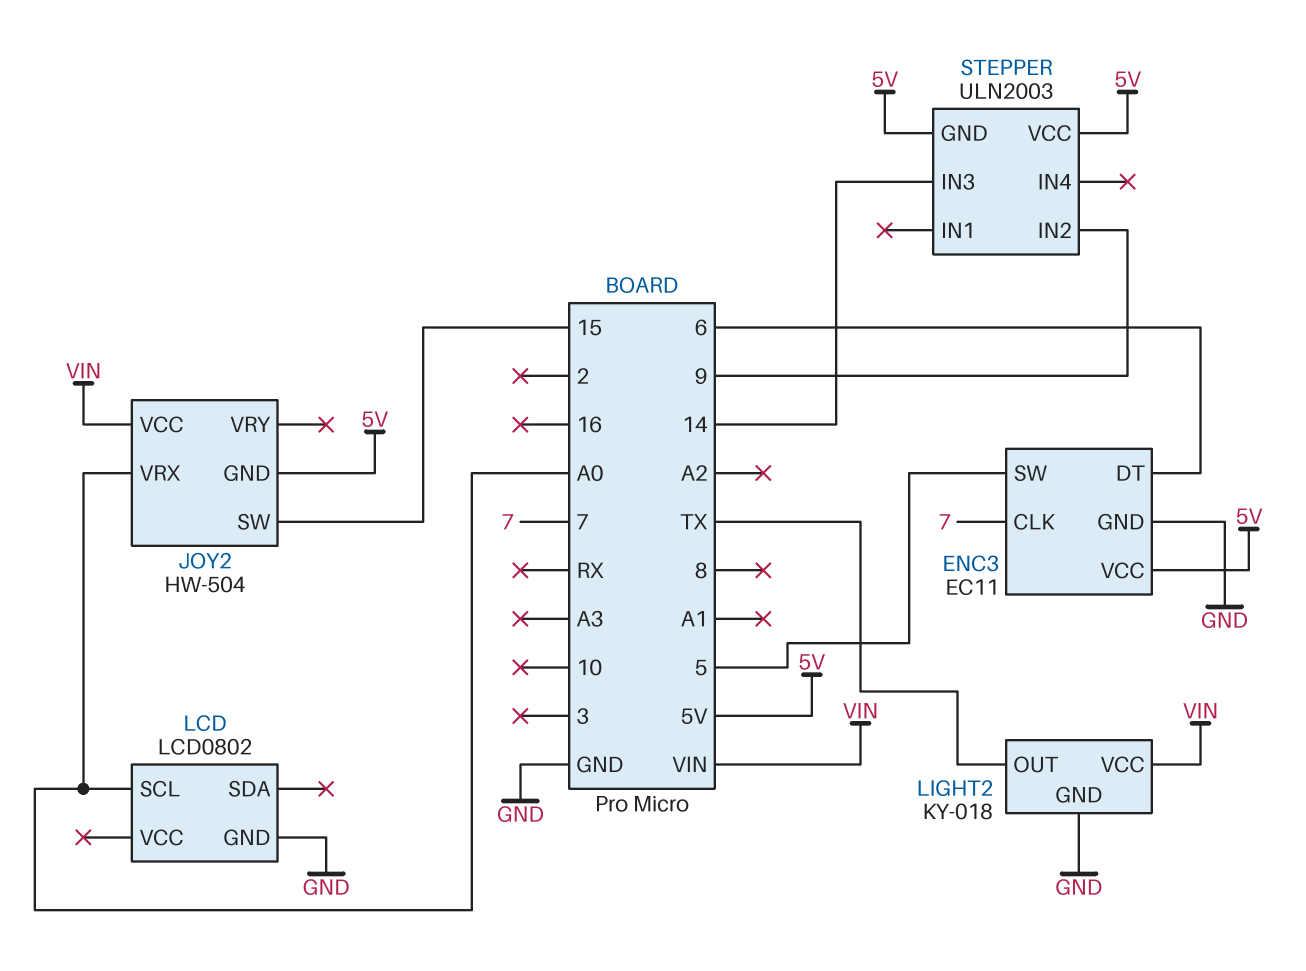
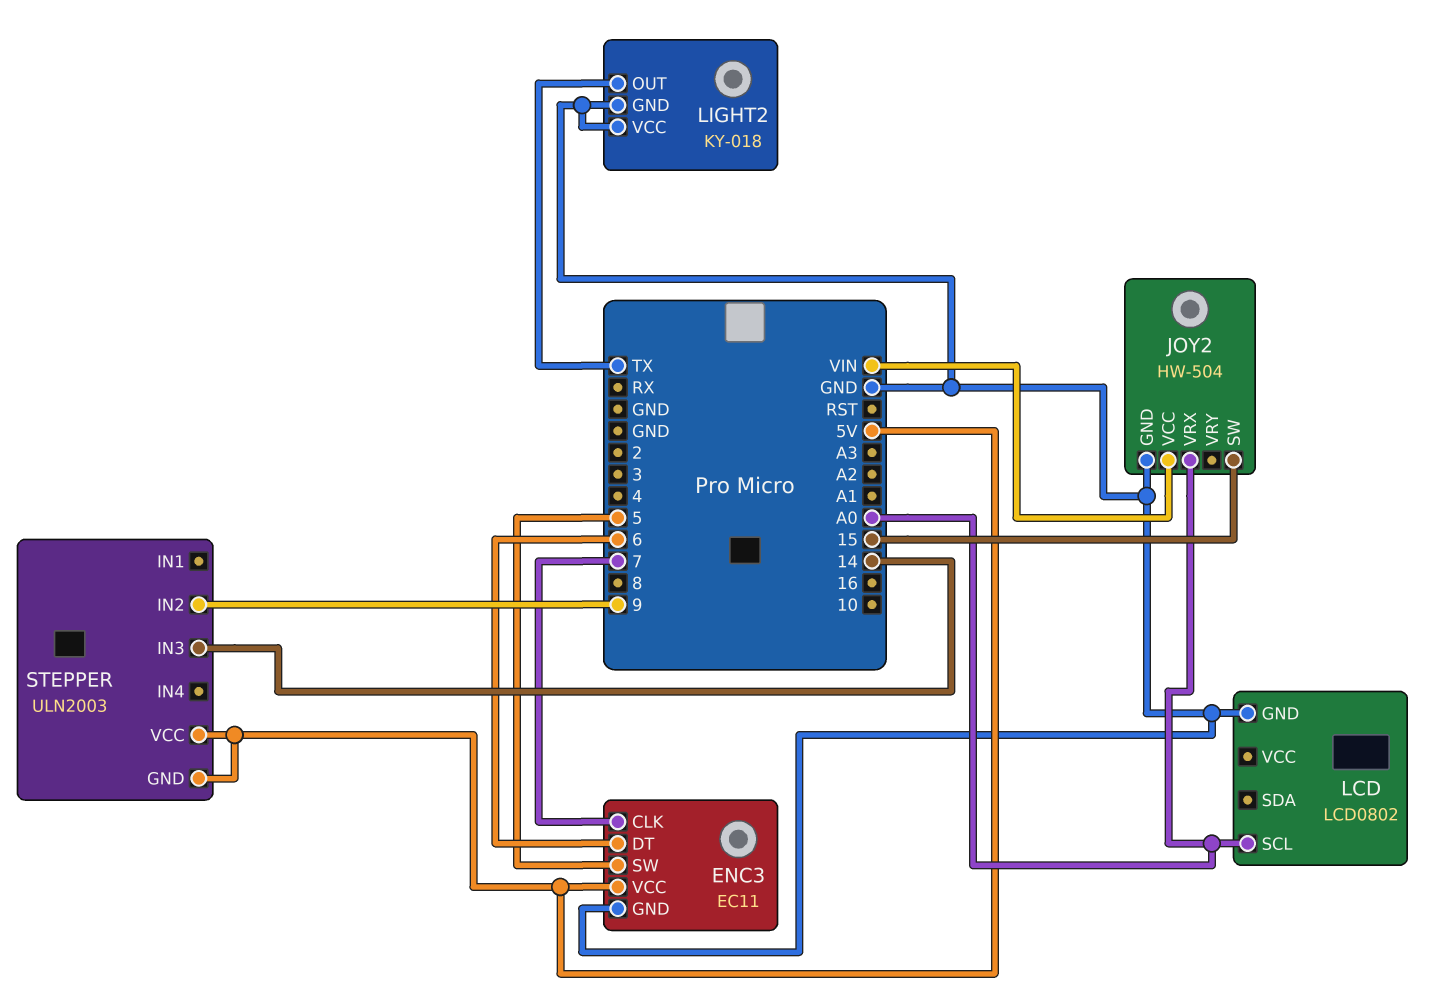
JOY2 pin GND: 5V -> GND
LIGHT2 pin VCC: VIN -> GND

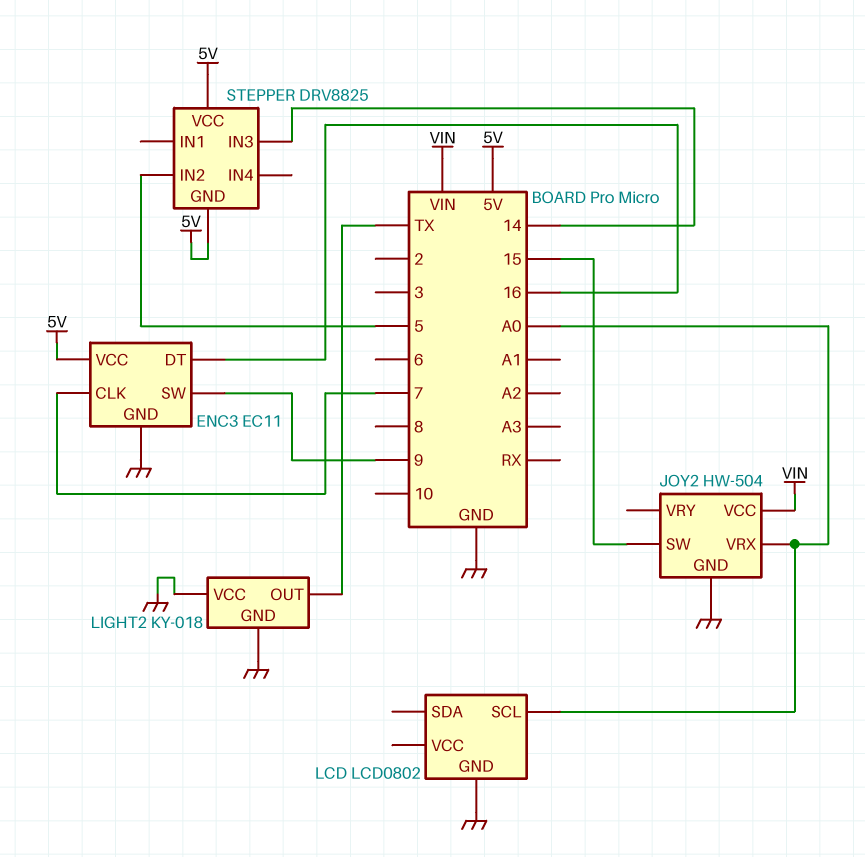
ENC3 pin DT: 6 -> 16
ENC3 pin SW: 5 -> 9
STEPPER: ULN2003 -> DRV8825
STEPPER pin IN2: 9 -> 5

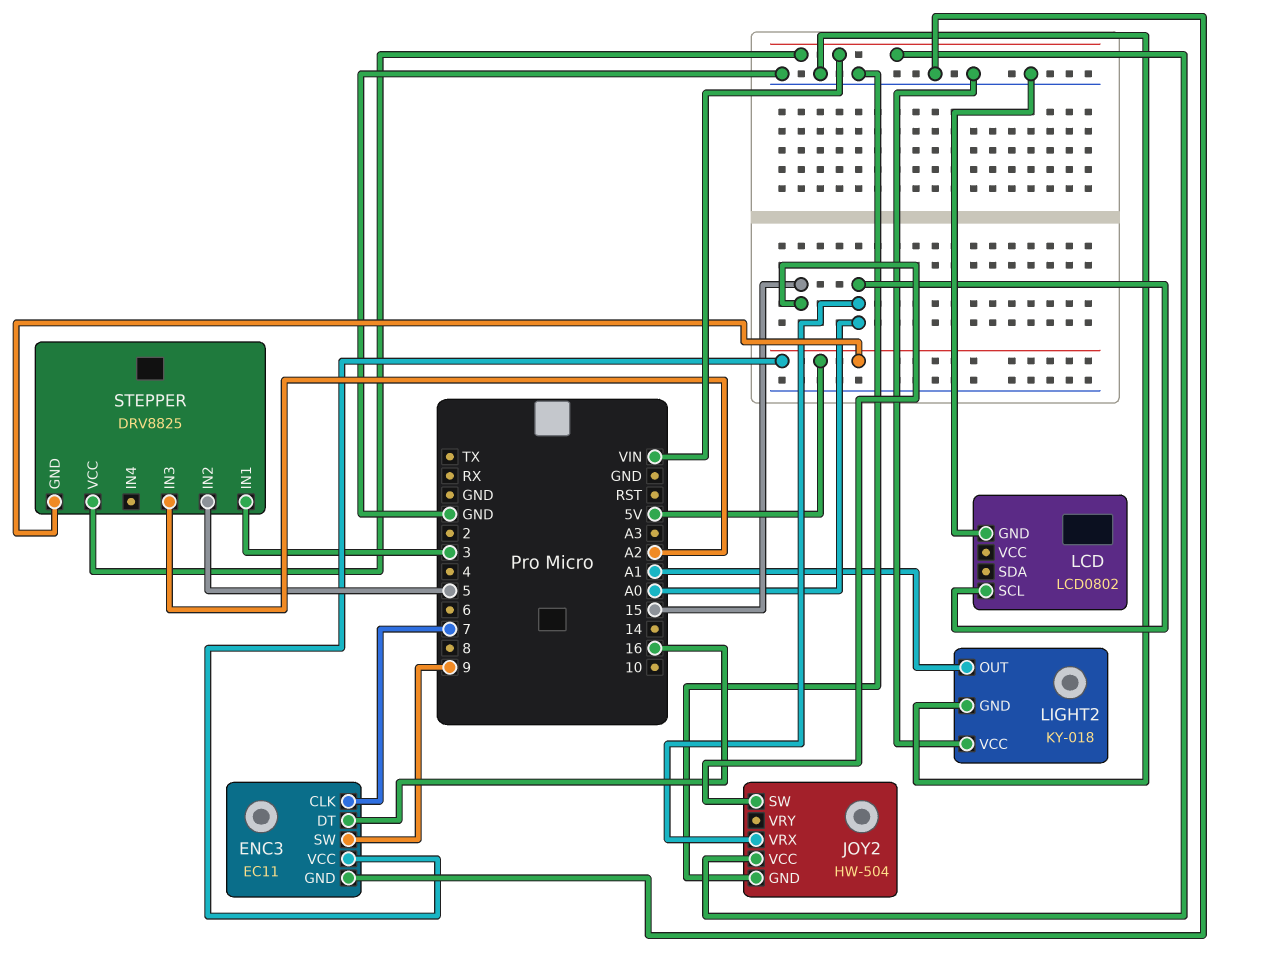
LIGHT2 pin OUT: TX -> A1
STEPPER pin IN1: none -> 3
STEPPER pin IN3: 14 -> A2
STEPPER pin VCC: 5V -> VIN

